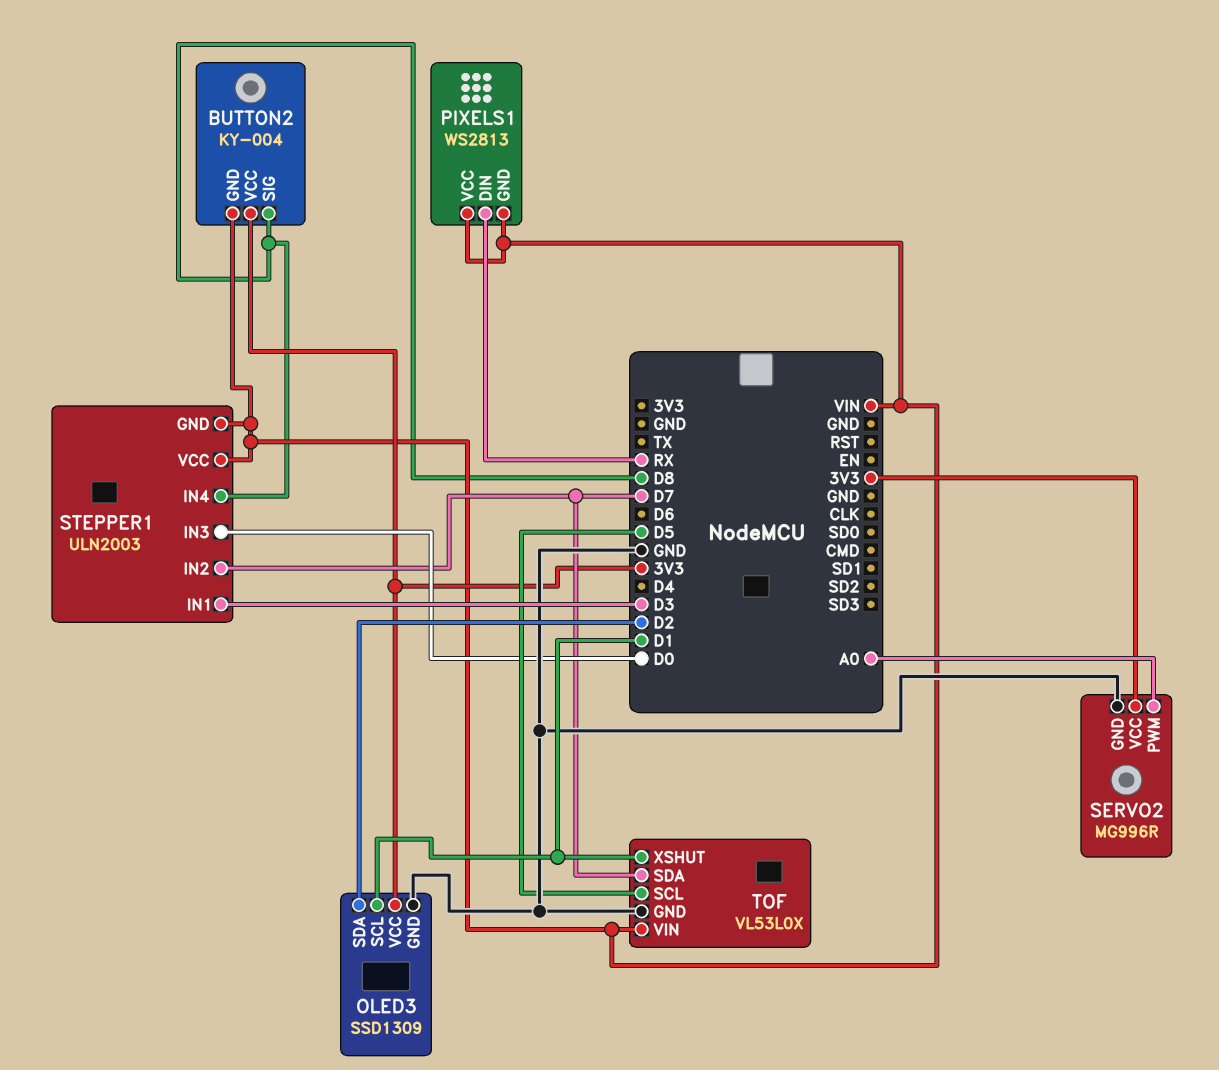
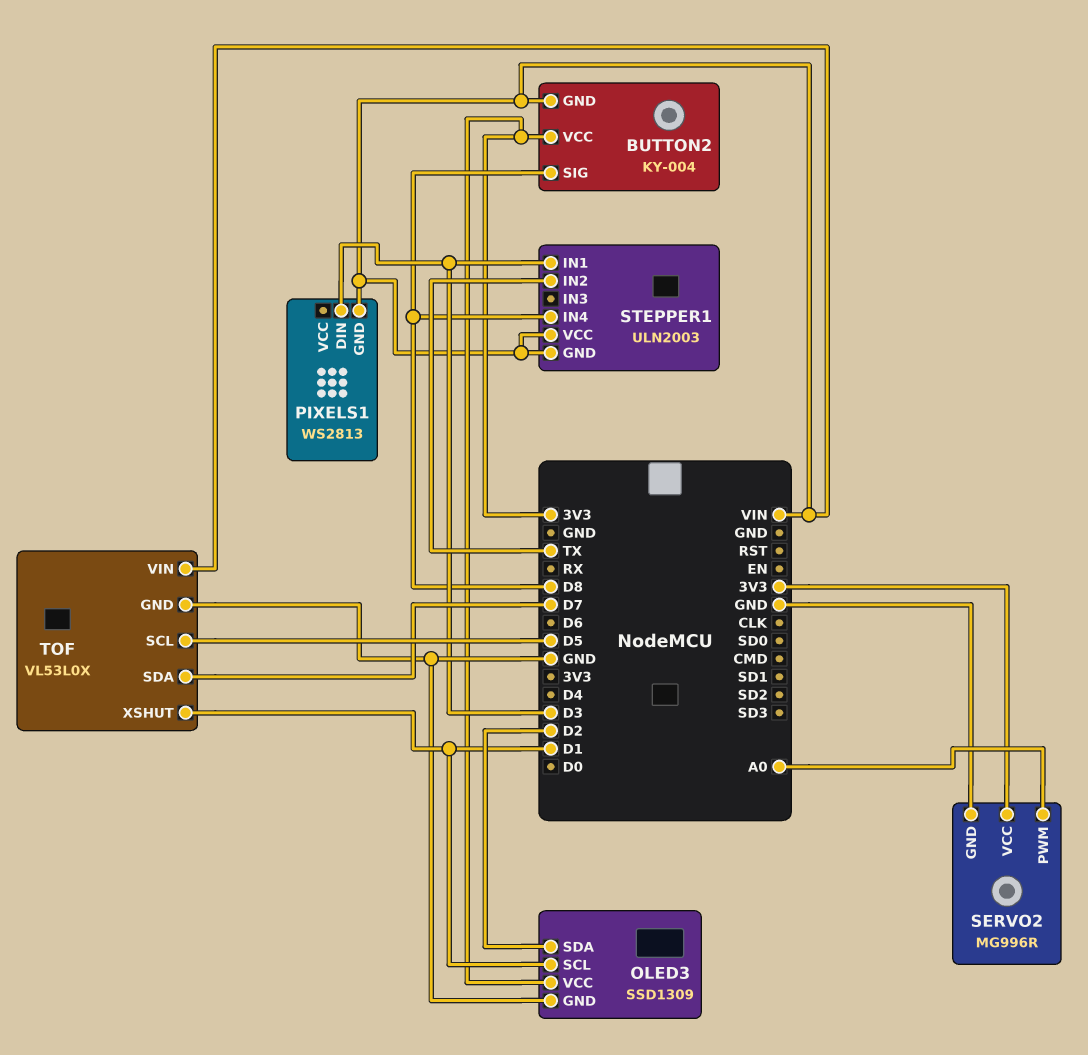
PIXELS1 pin DIN: RX -> D3
PIXELS1 pin VCC: VIN -> none
STEPPER1 pin IN2: D7 -> TX
STEPPER1 pin IN3: D0 -> none

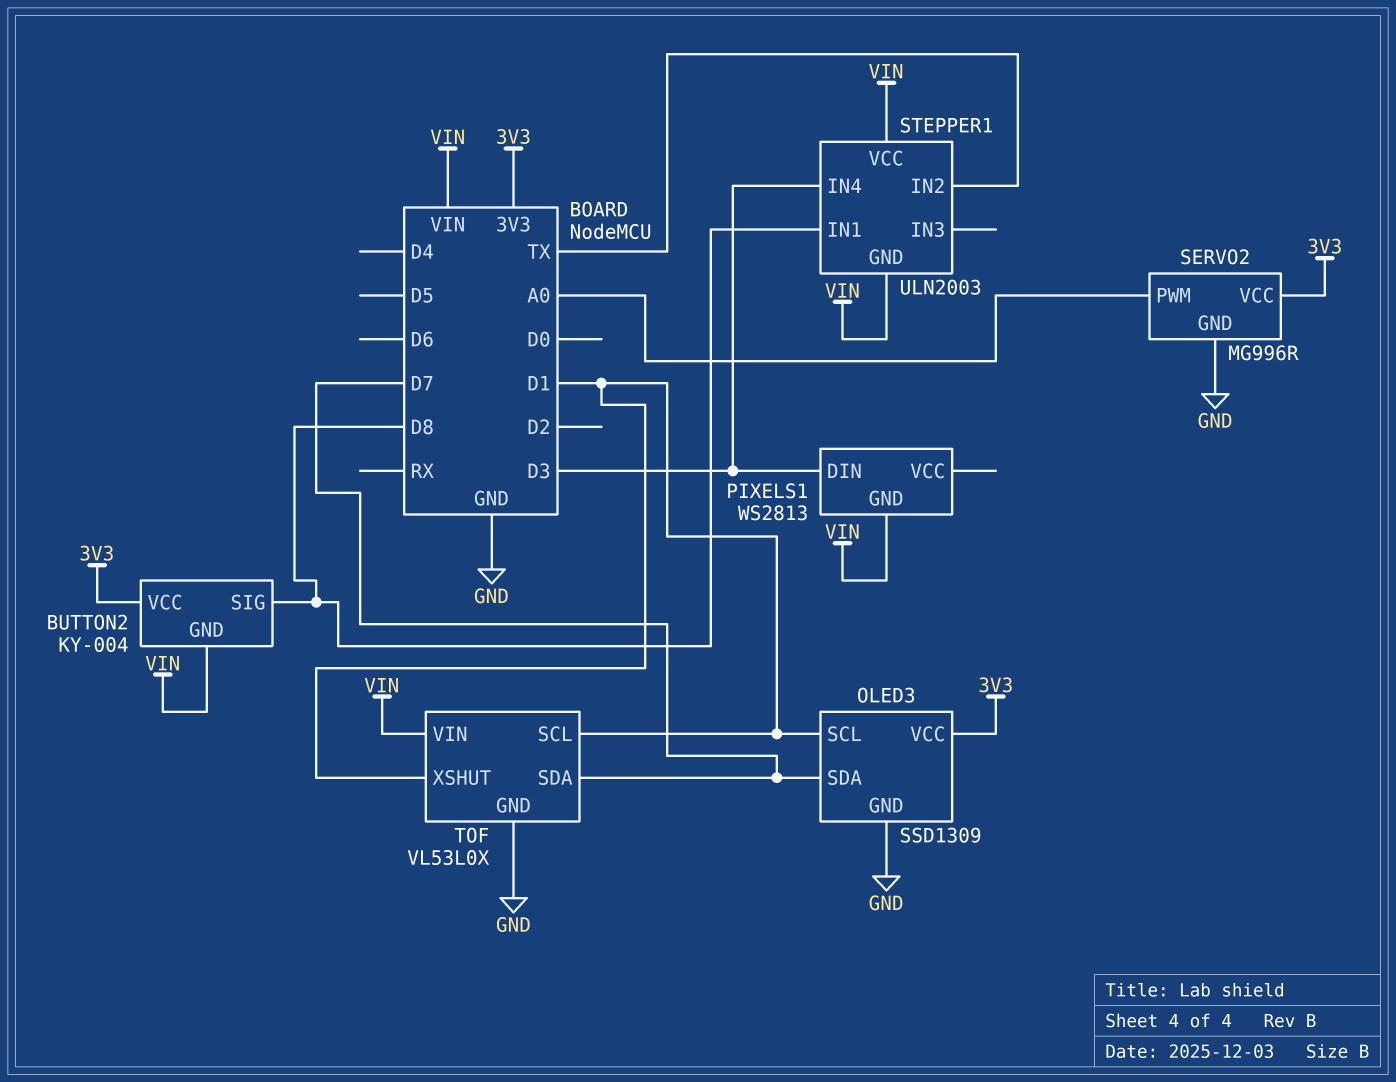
OLED3 pin SDA: D2 -> D7
STEPPER1 pin IN1: D3 -> D8
STEPPER1 pin IN4: D8 -> D3
TOF pin SCL: D5 -> D1

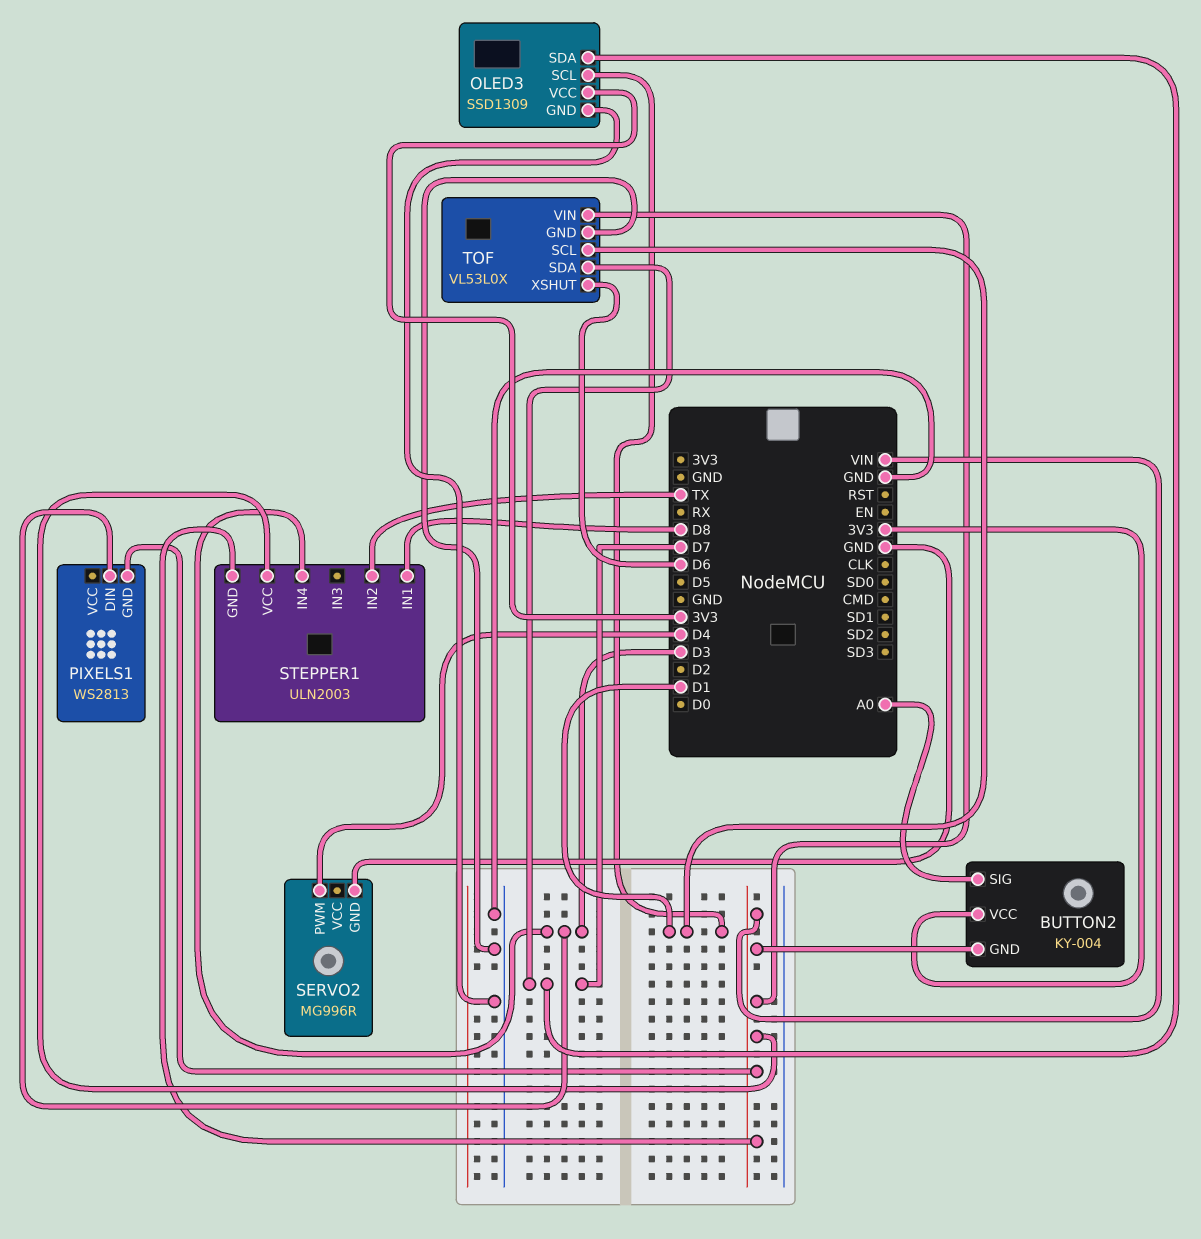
BUTTON2 pin SIG: D8 -> A0
SERVO2 pin PWM: A0 -> D4
SERVO2 pin VCC: 3V3 -> none
TOF pin XSHUT: D1 -> D6

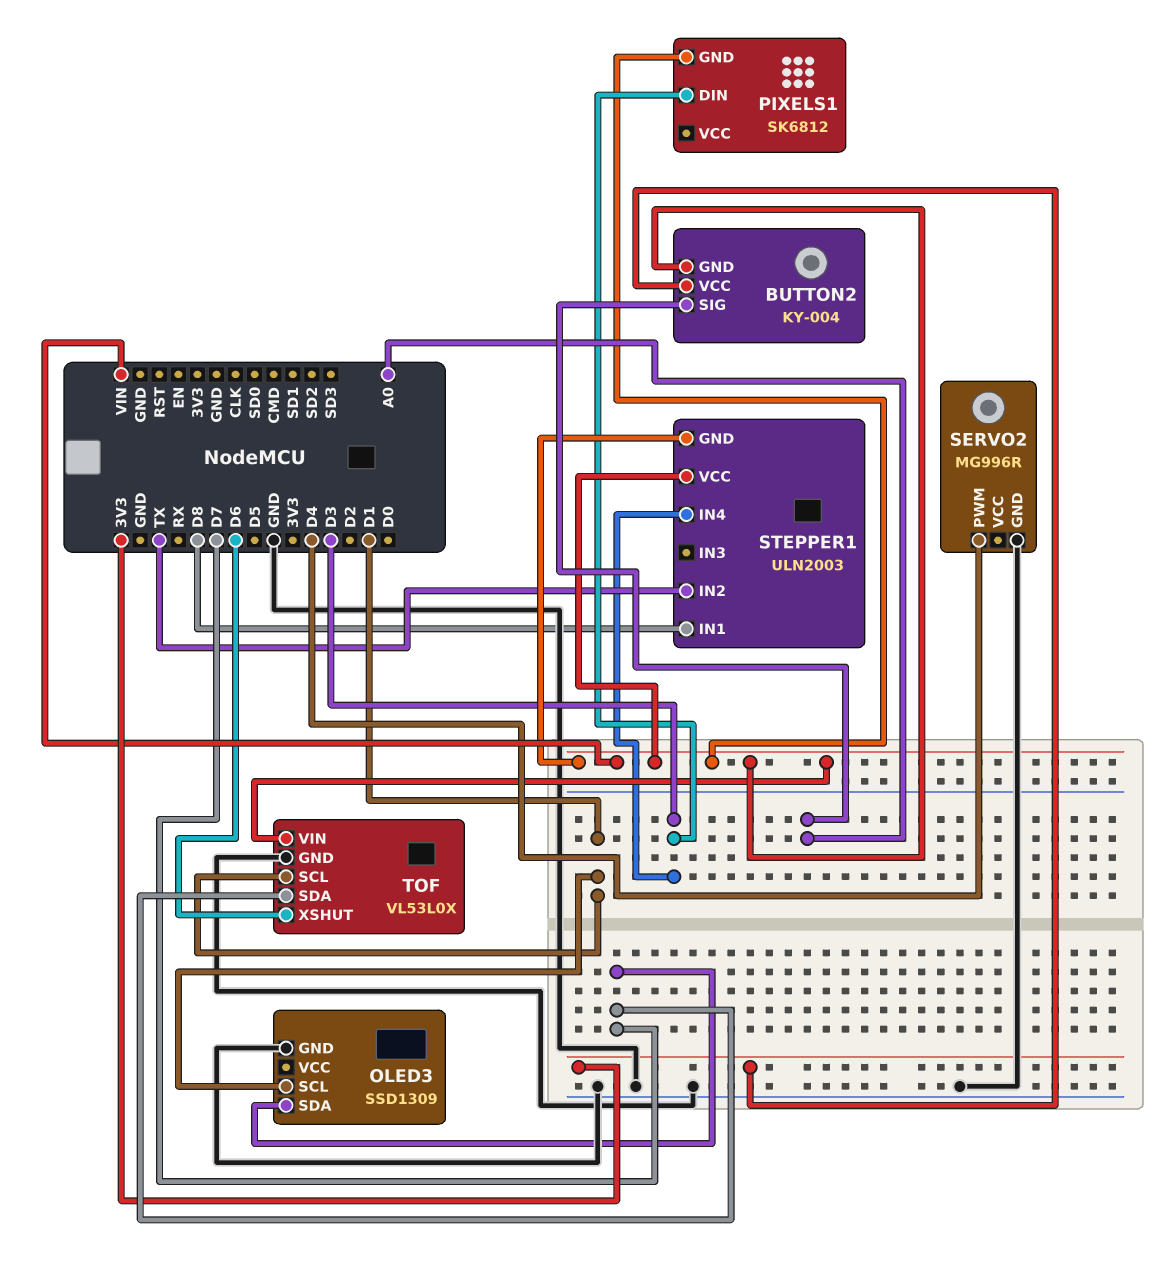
OLED3 pin VCC: 3V3 -> none
PIXELS1: WS2813 -> SK6812

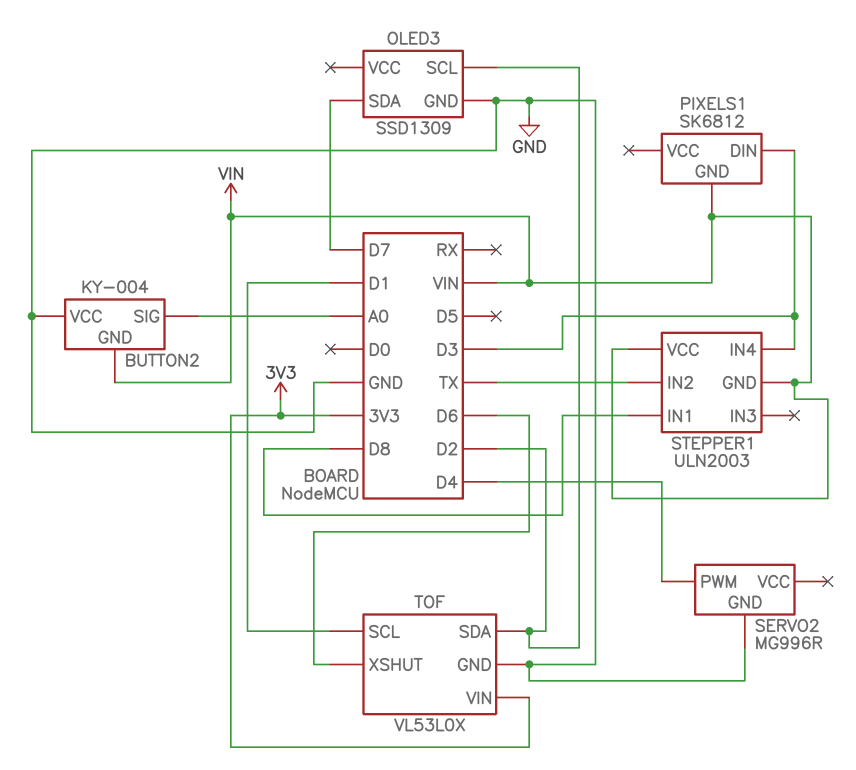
BUTTON2 pin VCC: 3V3 -> GND
OLED3 pin SCL: D1 -> D2
TOF pin SDA: D7 -> D2
TOF pin VIN: VIN -> 3V3

